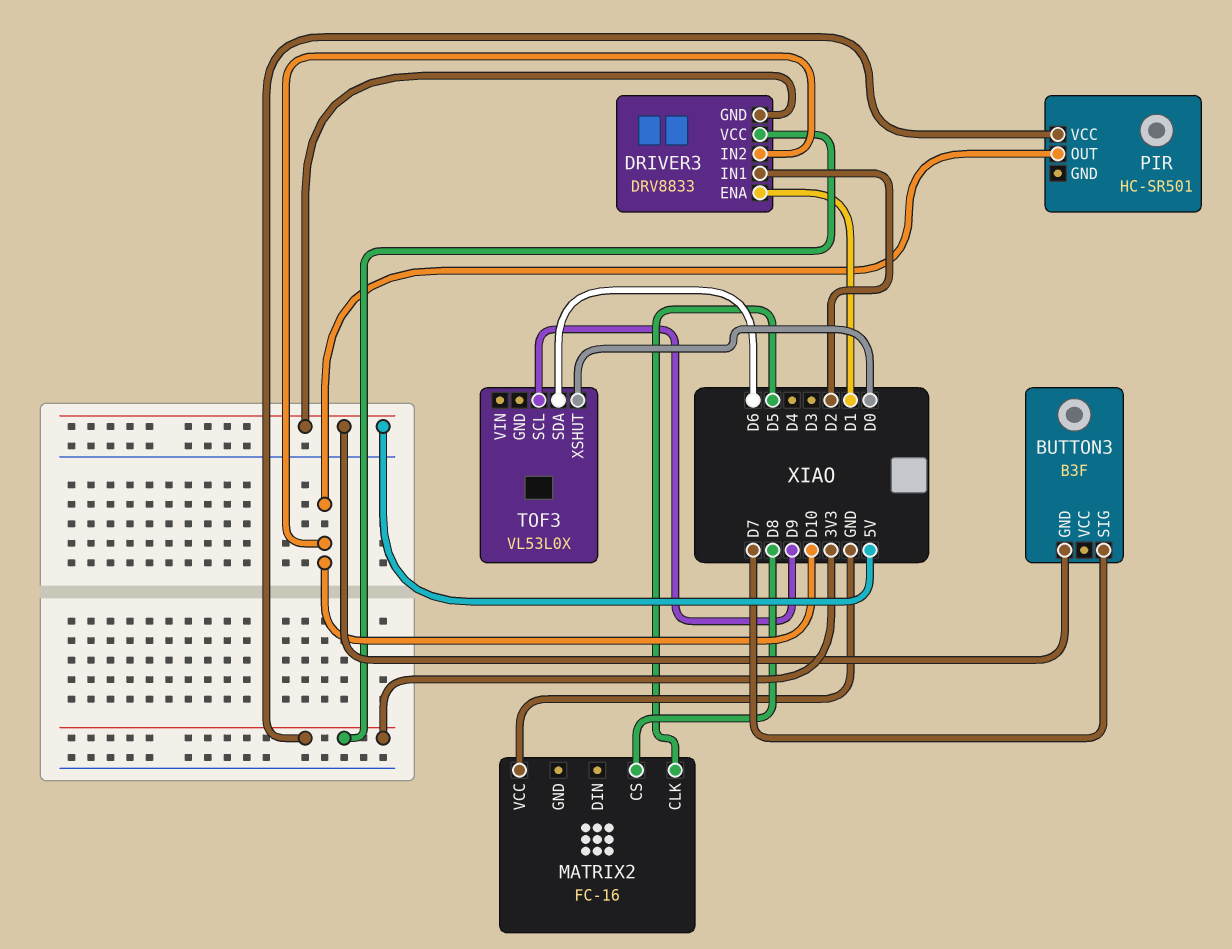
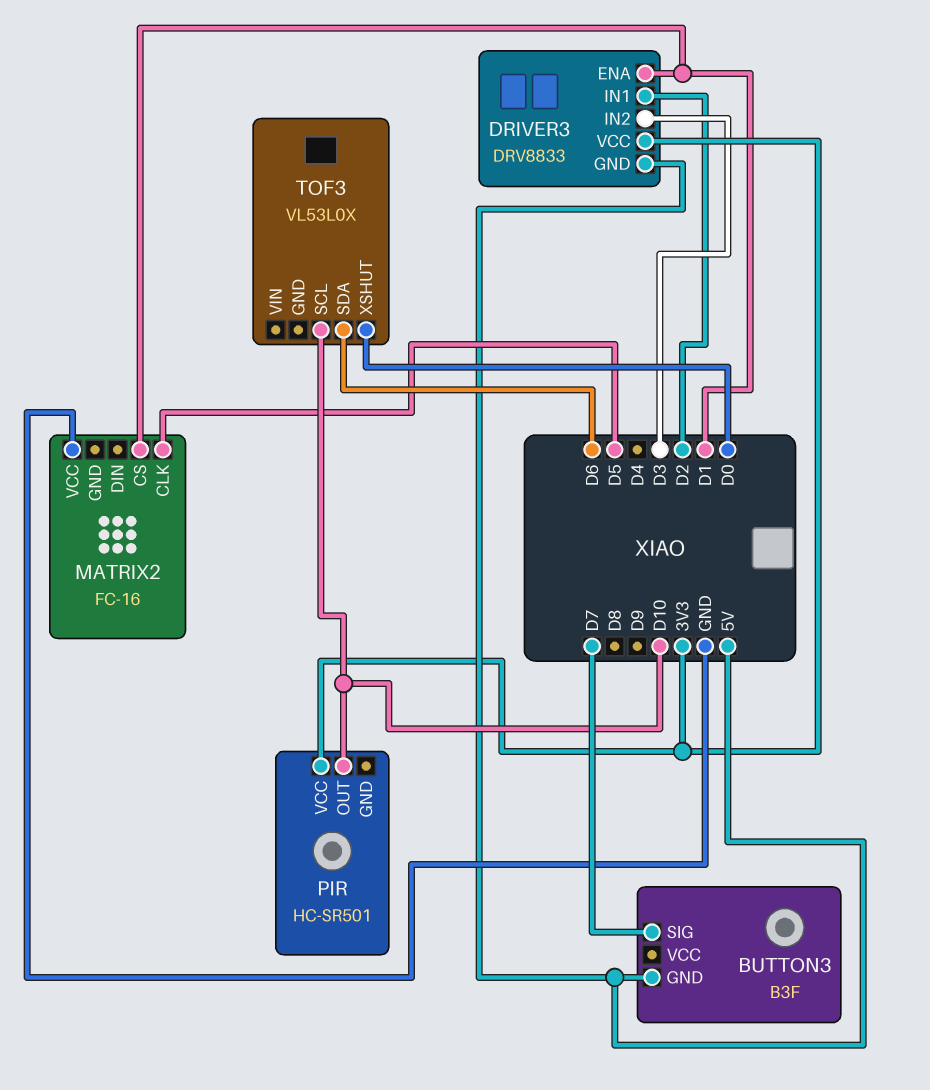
DRIVER3 pin IN2: D10 -> D3
MATRIX2 pin CS: D8 -> D1
TOF3 pin SCL: D9 -> D10

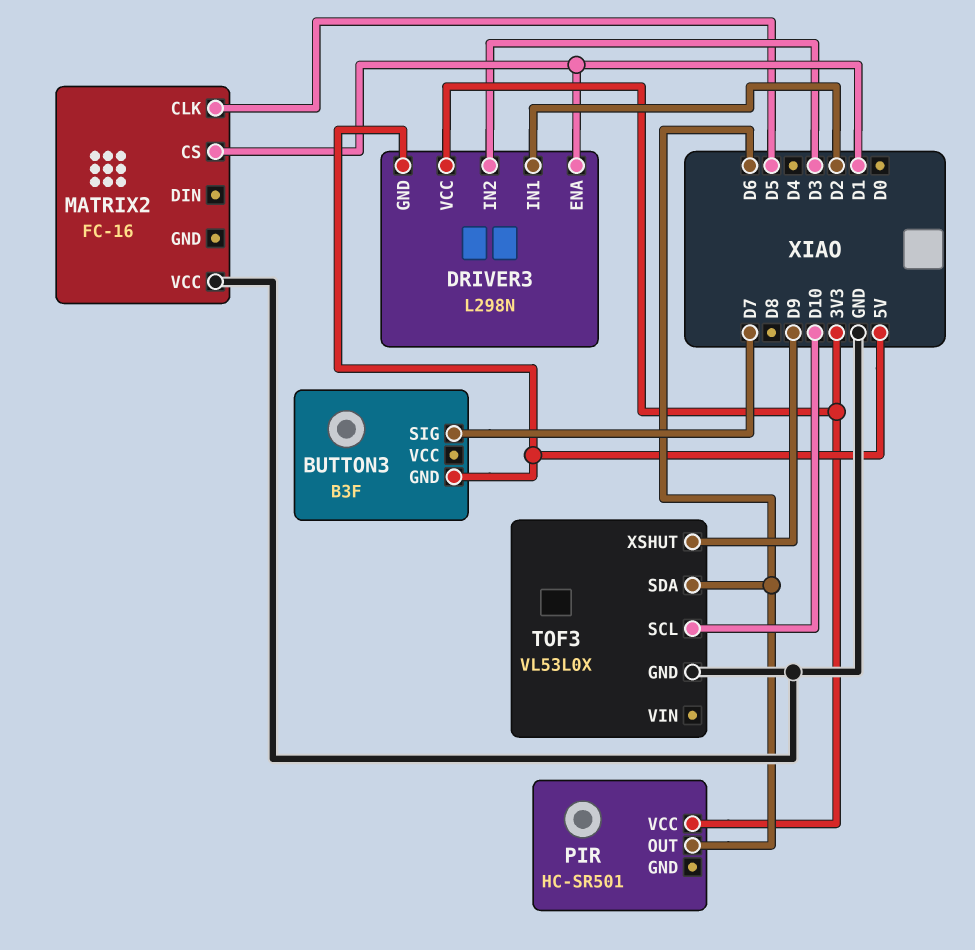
DRIVER3: DRV8833 -> L298N
PIR pin OUT: D10 -> D6
TOF3 pin GND: none -> GND
TOF3 pin XSHUT: D0 -> D9

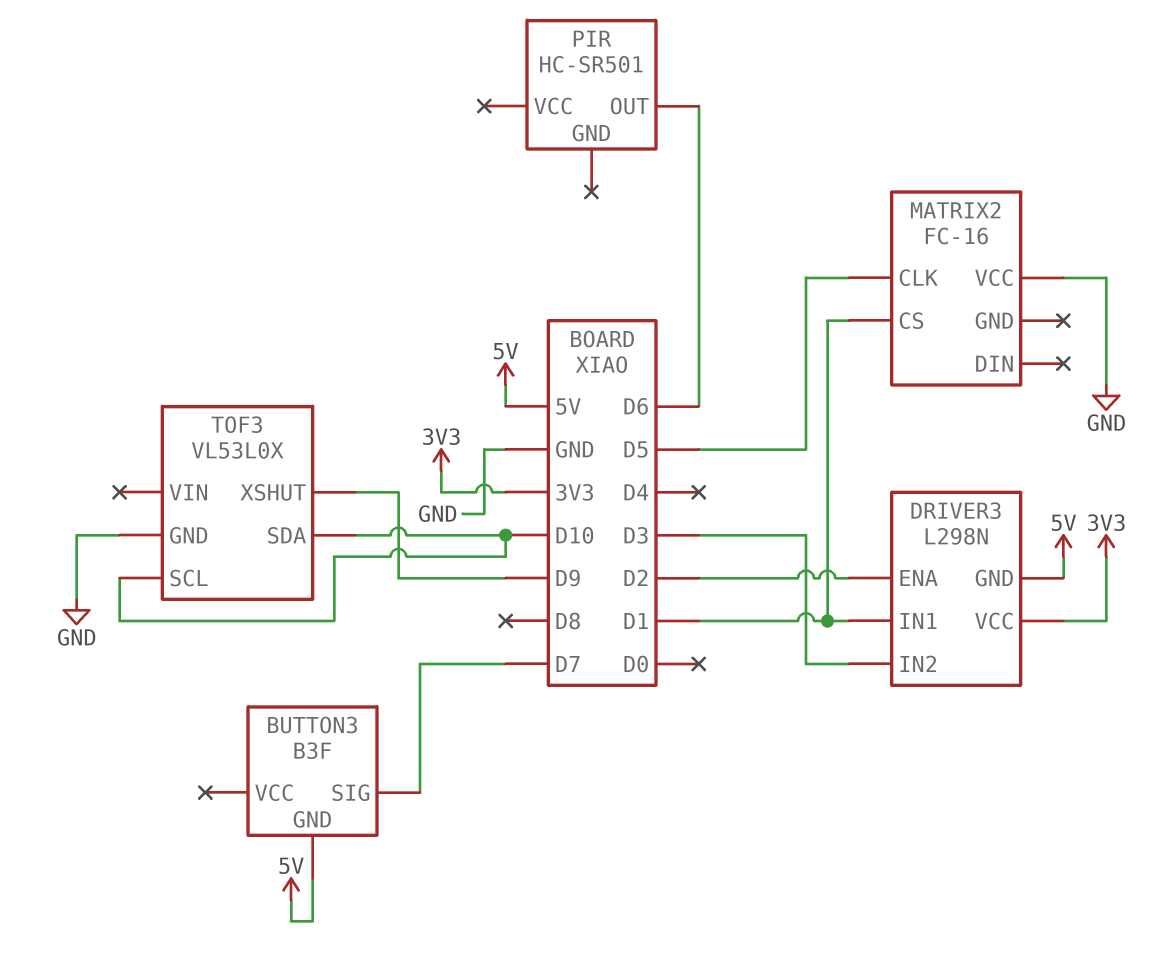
DRIVER3 pin ENA: D1 -> D2
DRIVER3 pin IN1: D2 -> D1
PIR pin VCC: 3V3 -> none
TOF3 pin SDA: D6 -> D10

